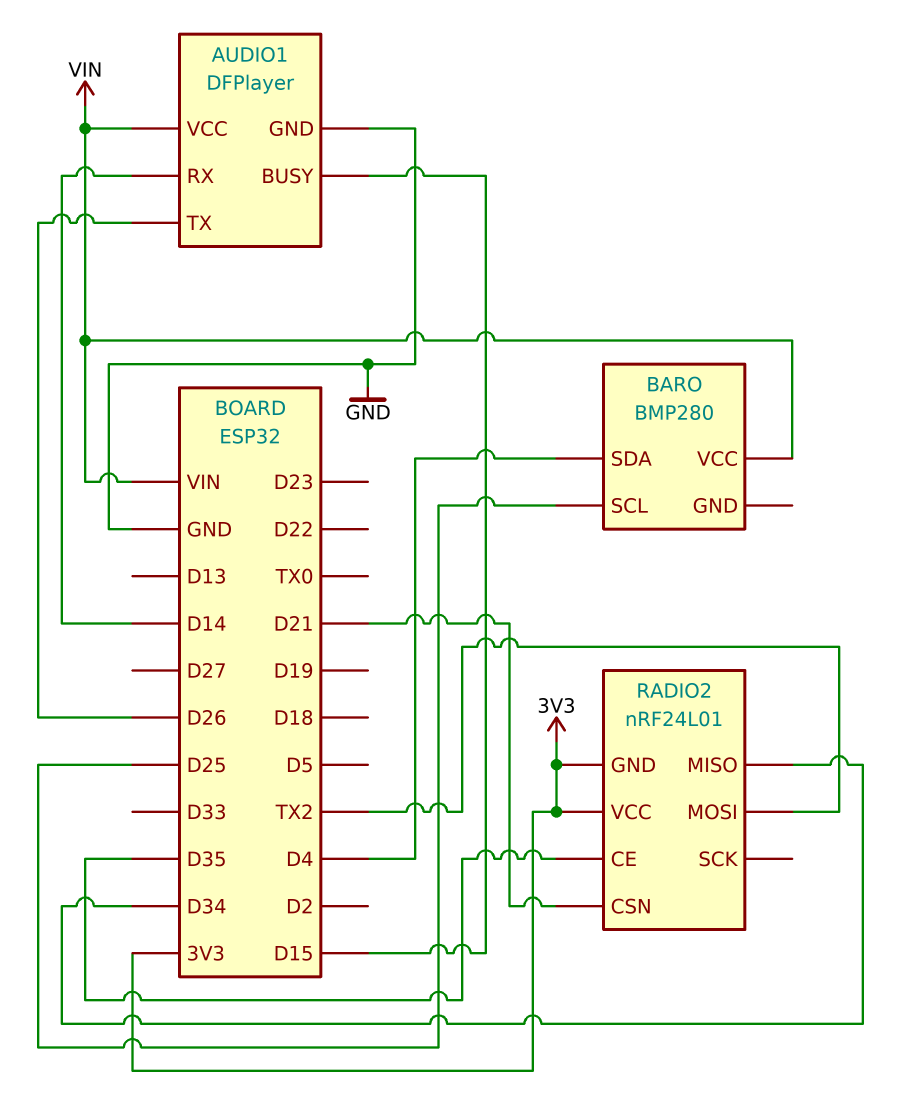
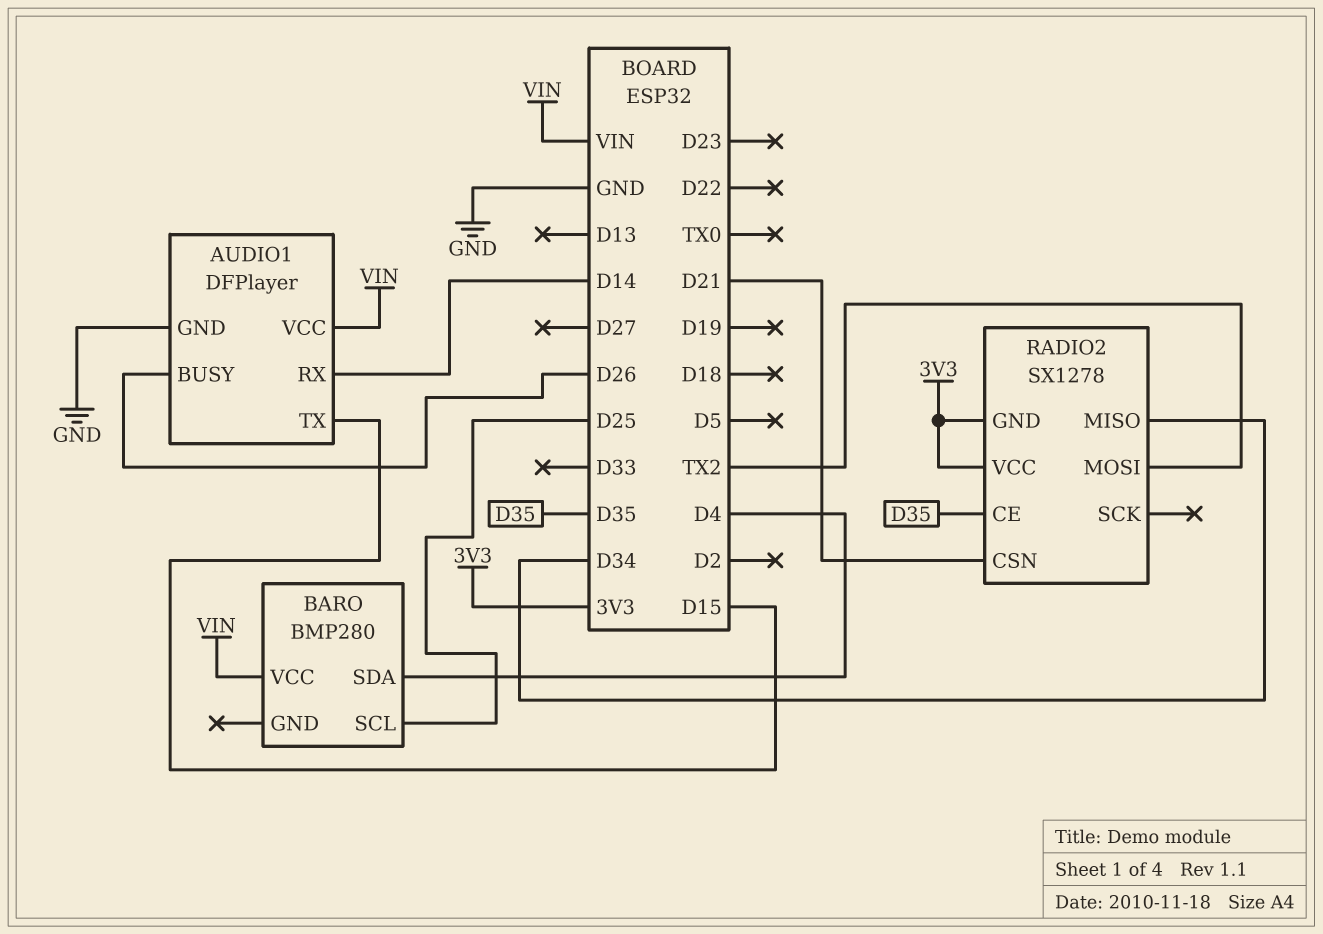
AUDIO1 pin BUSY: D15 -> D26
AUDIO1 pin TX: D26 -> D15
RADIO2: nRF24L01 -> SX1278

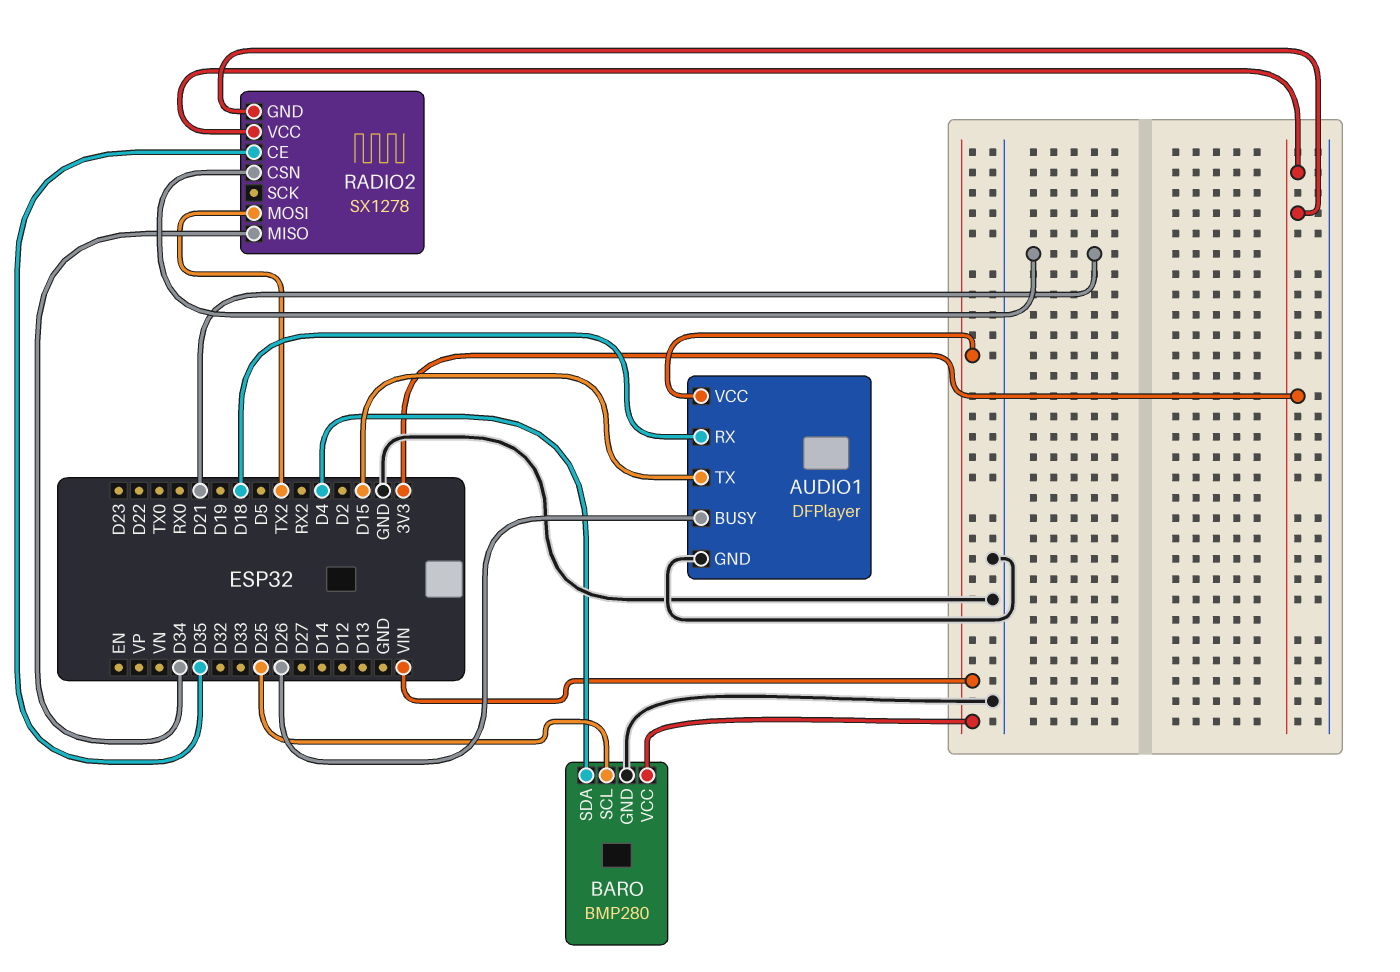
AUDIO1 pin RX: D14 -> D18
BARO pin GND: none -> GND

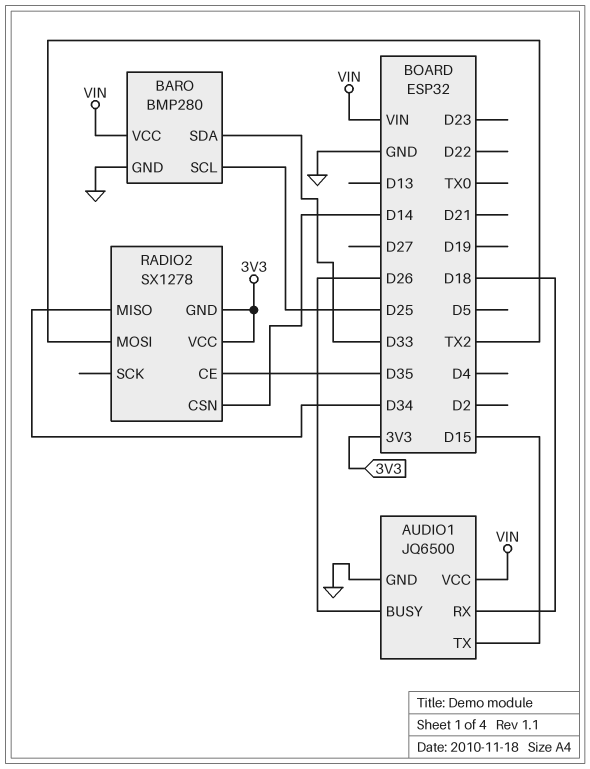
AUDIO1: DFPlayer -> JQ6500
BARO pin SDA: D4 -> D33
RADIO2 pin CSN: D21 -> D14

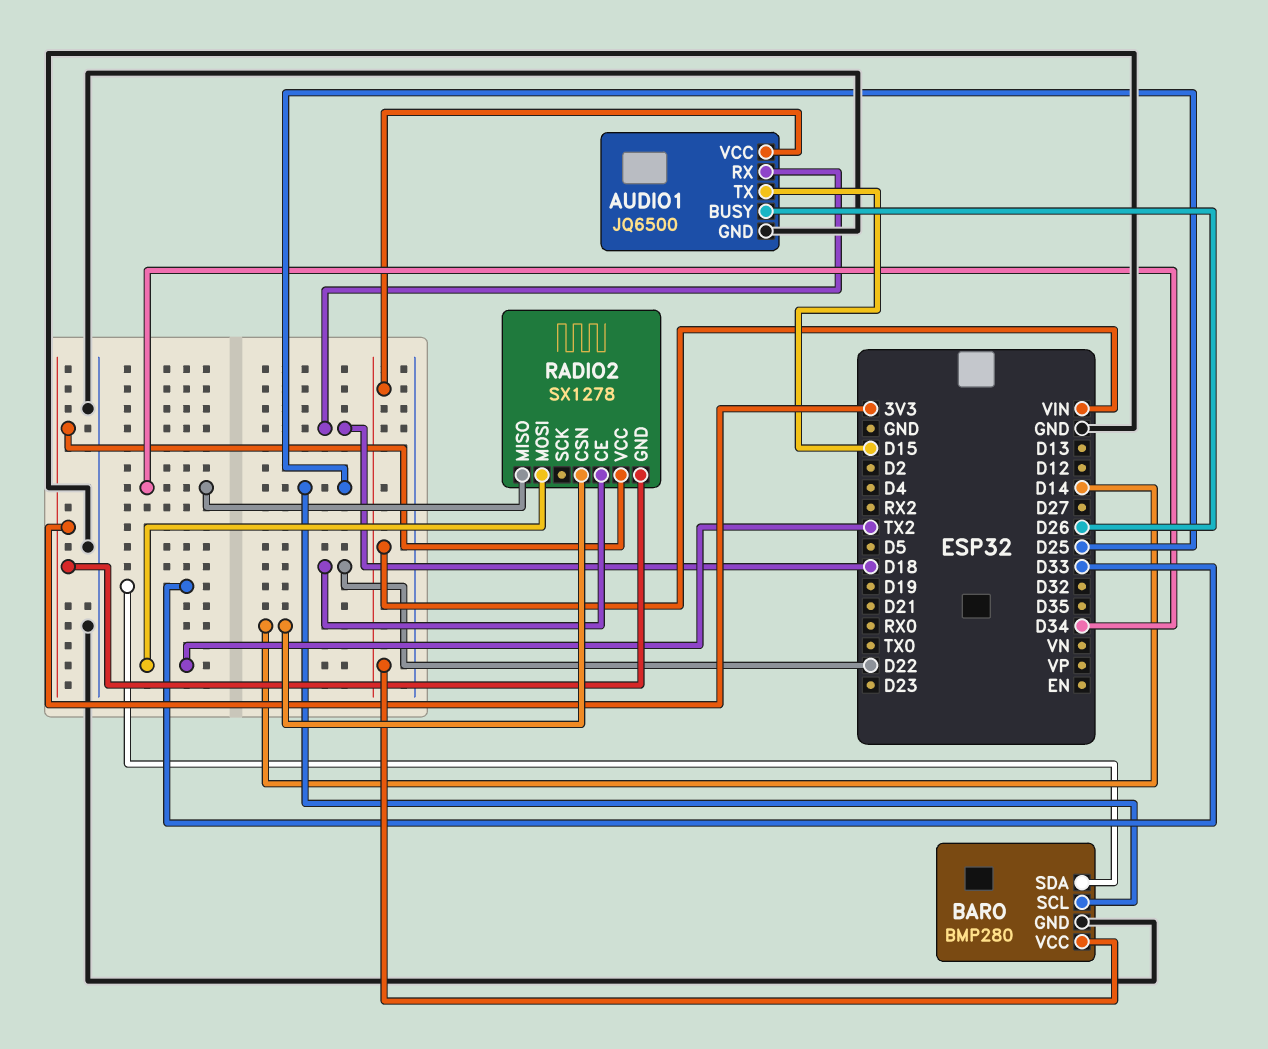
RADIO2 pin CE: D35 -> D22

